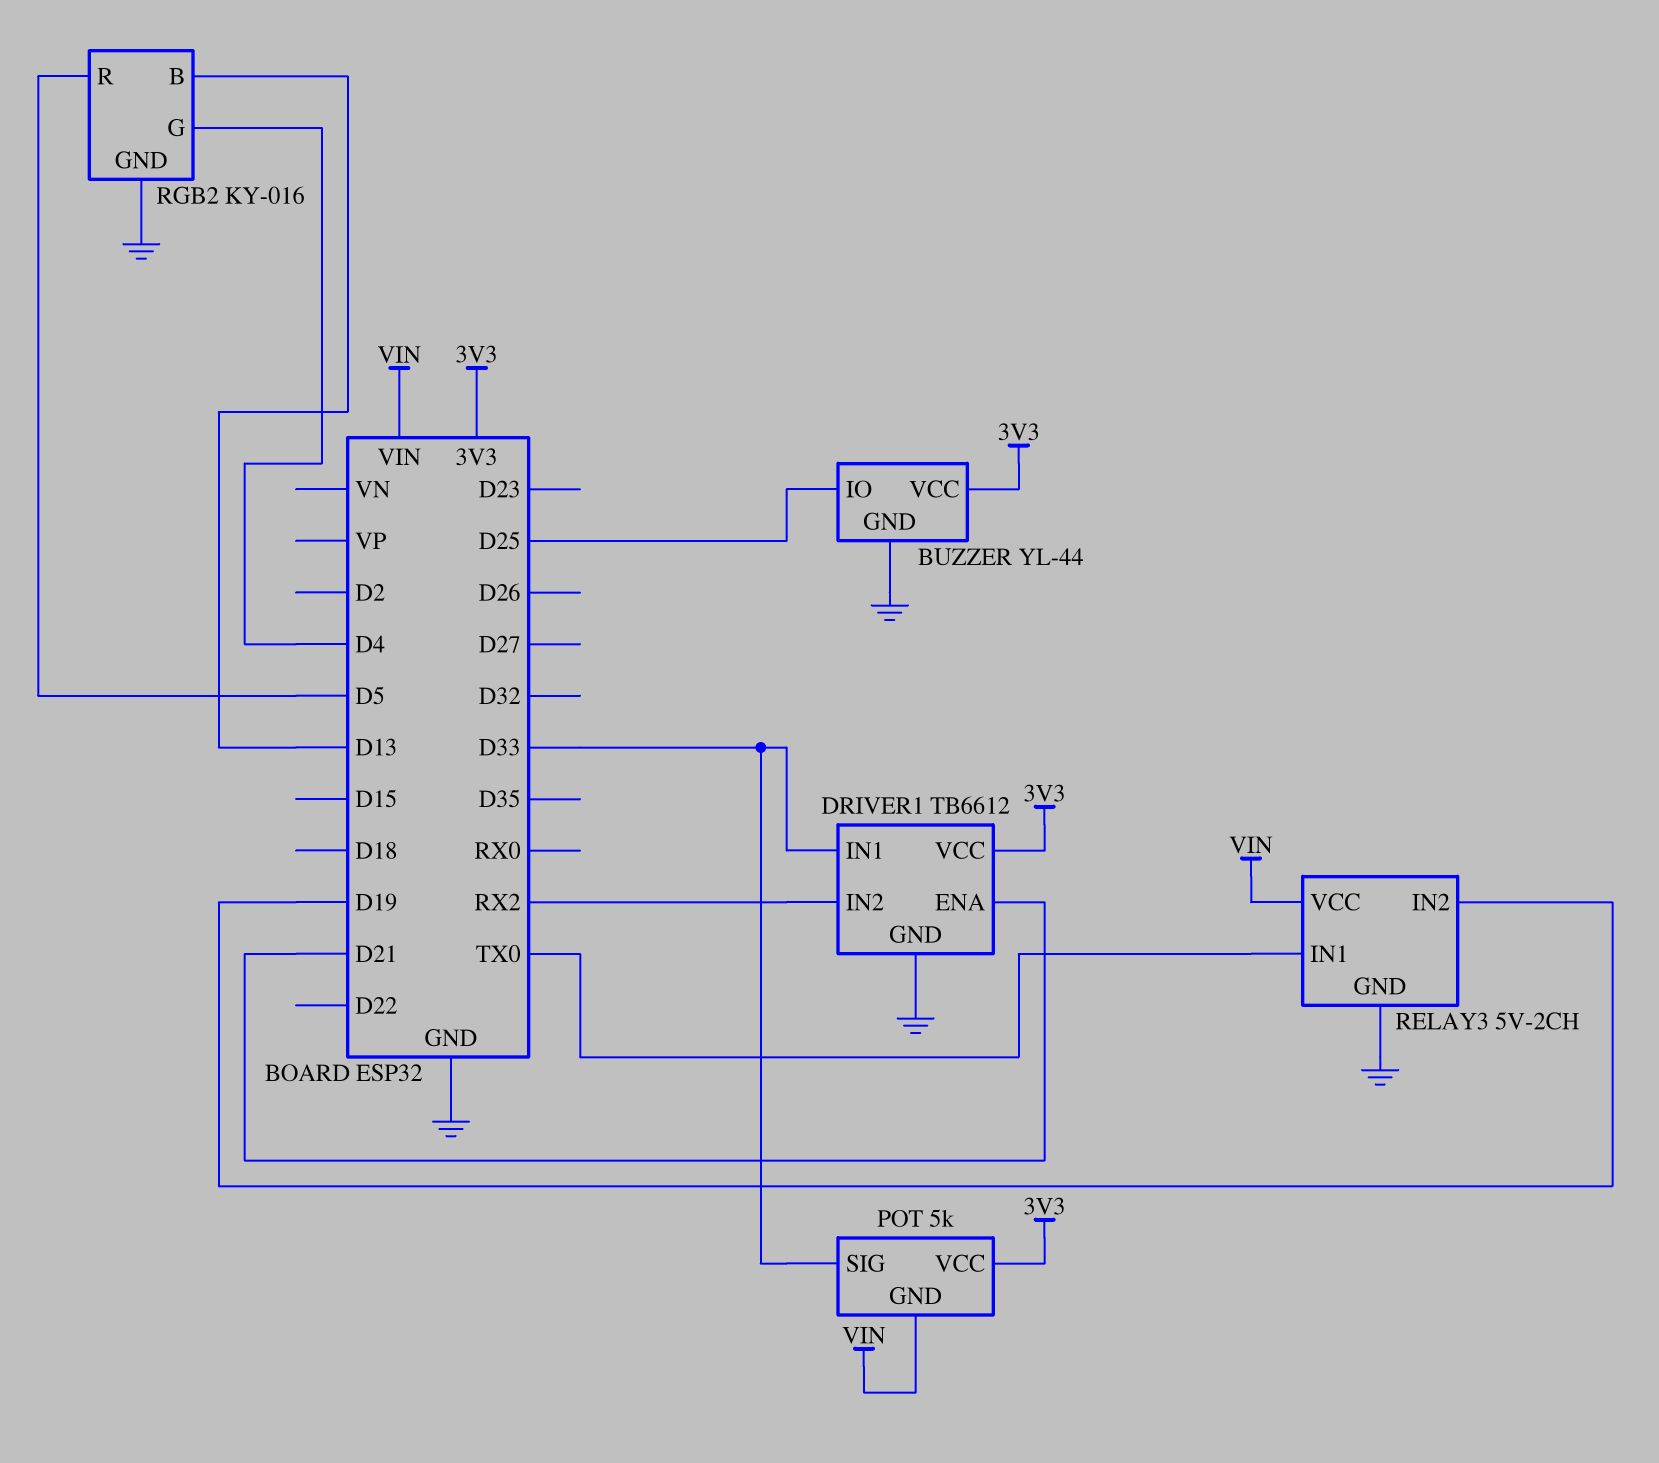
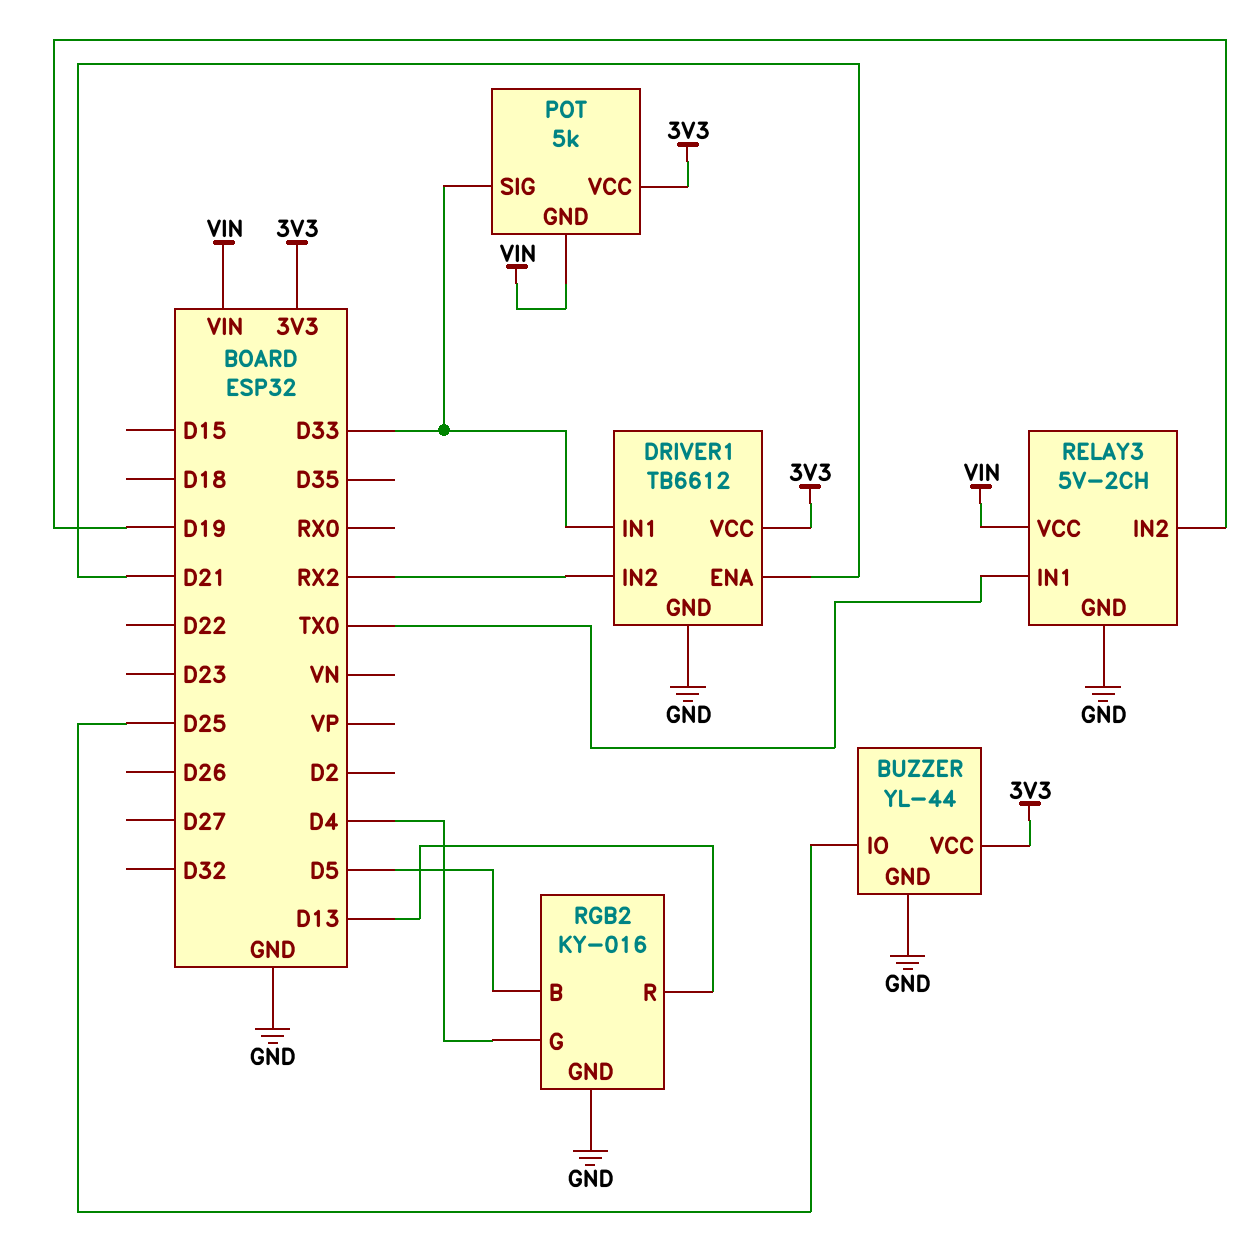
RGB2 pin B: D13 -> D5
RGB2 pin R: D5 -> D13

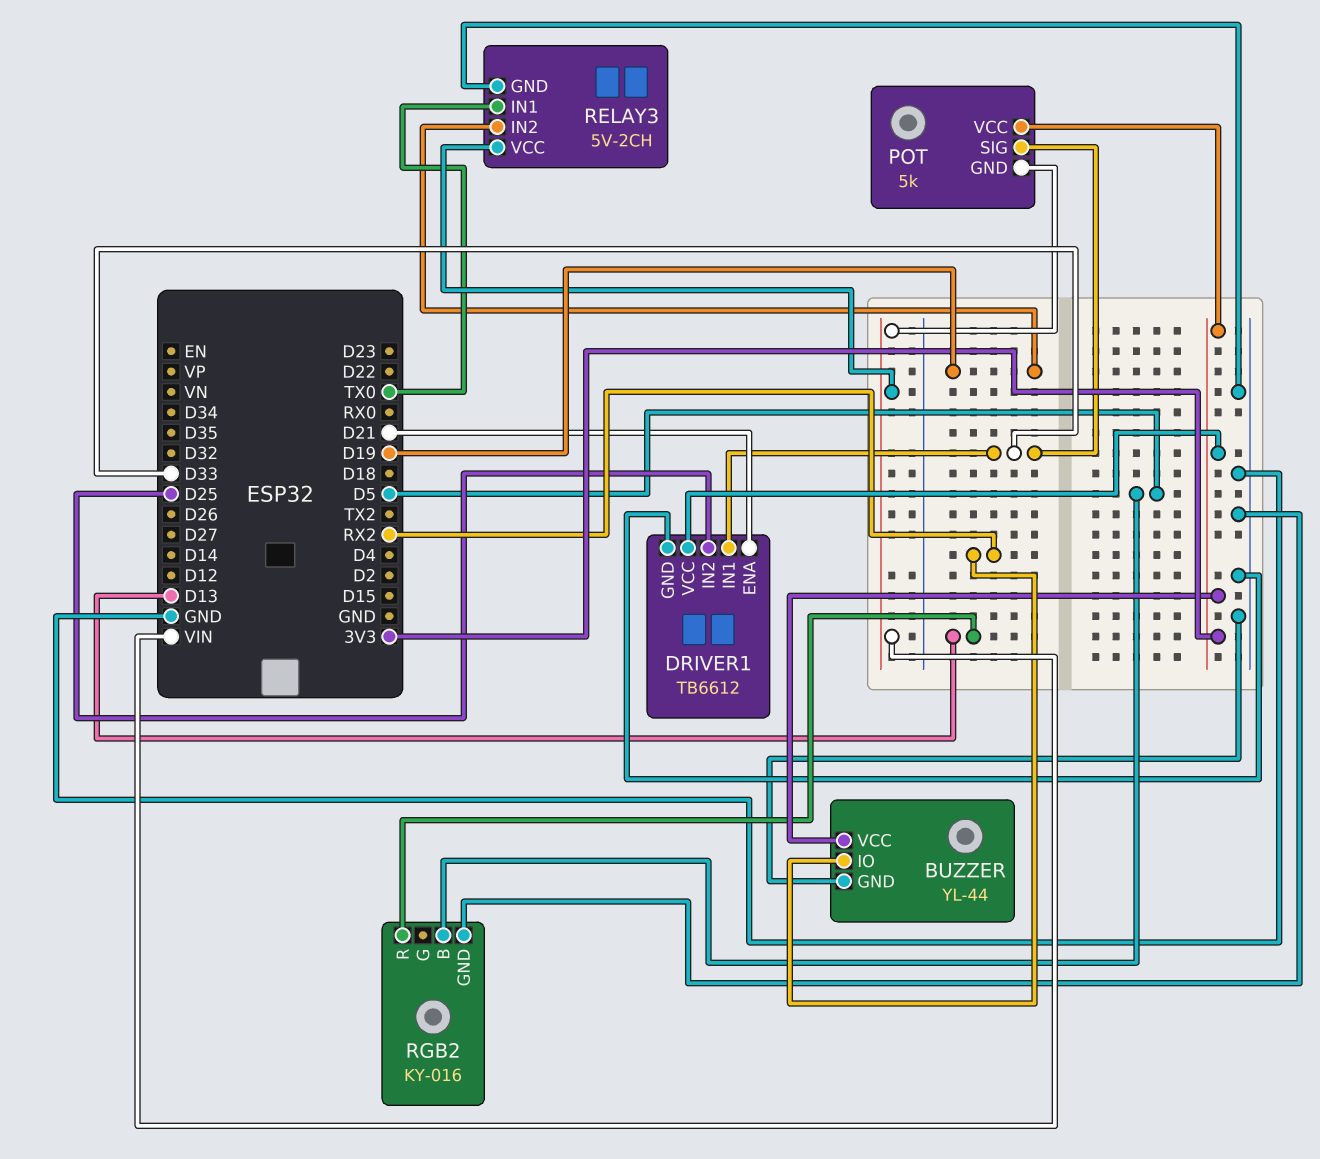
BUZZER pin IO: D25 -> RX2
DRIVER1 pin IN2: RX2 -> D25
RGB2 pin G: D4 -> none

